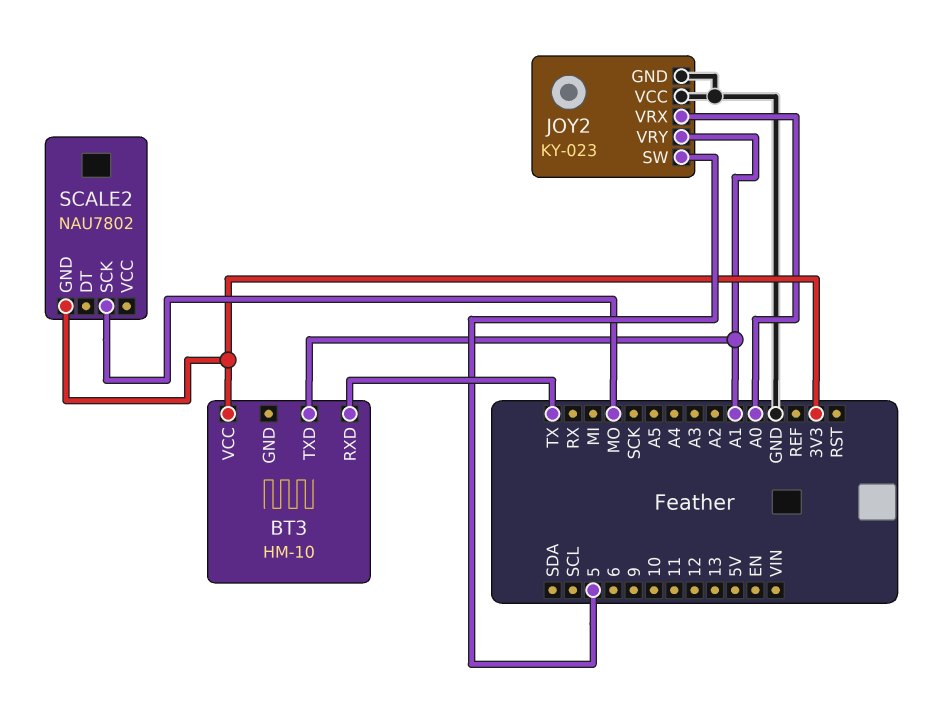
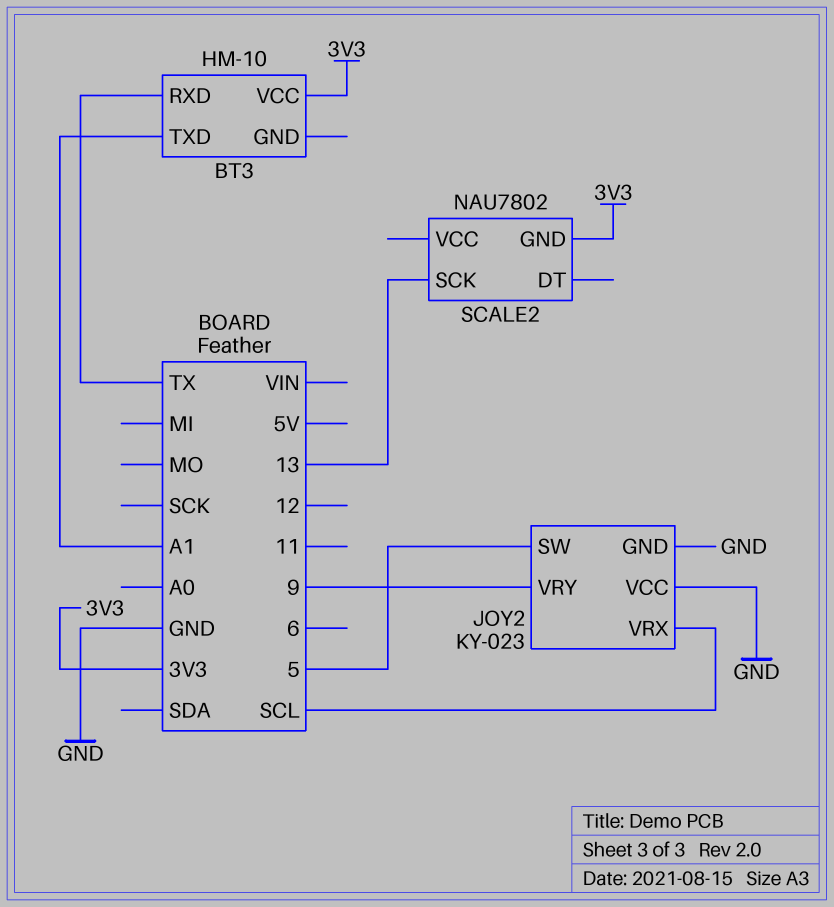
JOY2 pin VRX: A0 -> SCL
JOY2 pin VRY: A1 -> 9
SCALE2 pin SCK: MO -> 13

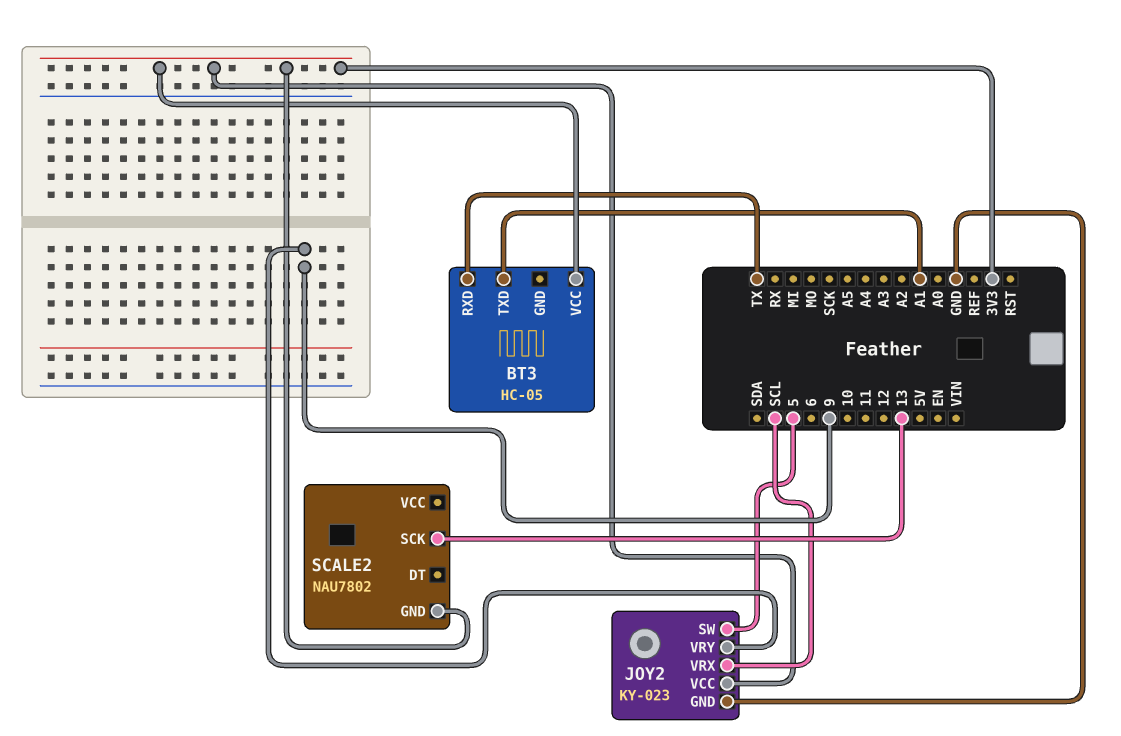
BT3: HM-10 -> HC-05
JOY2 pin VCC: GND -> 3V3

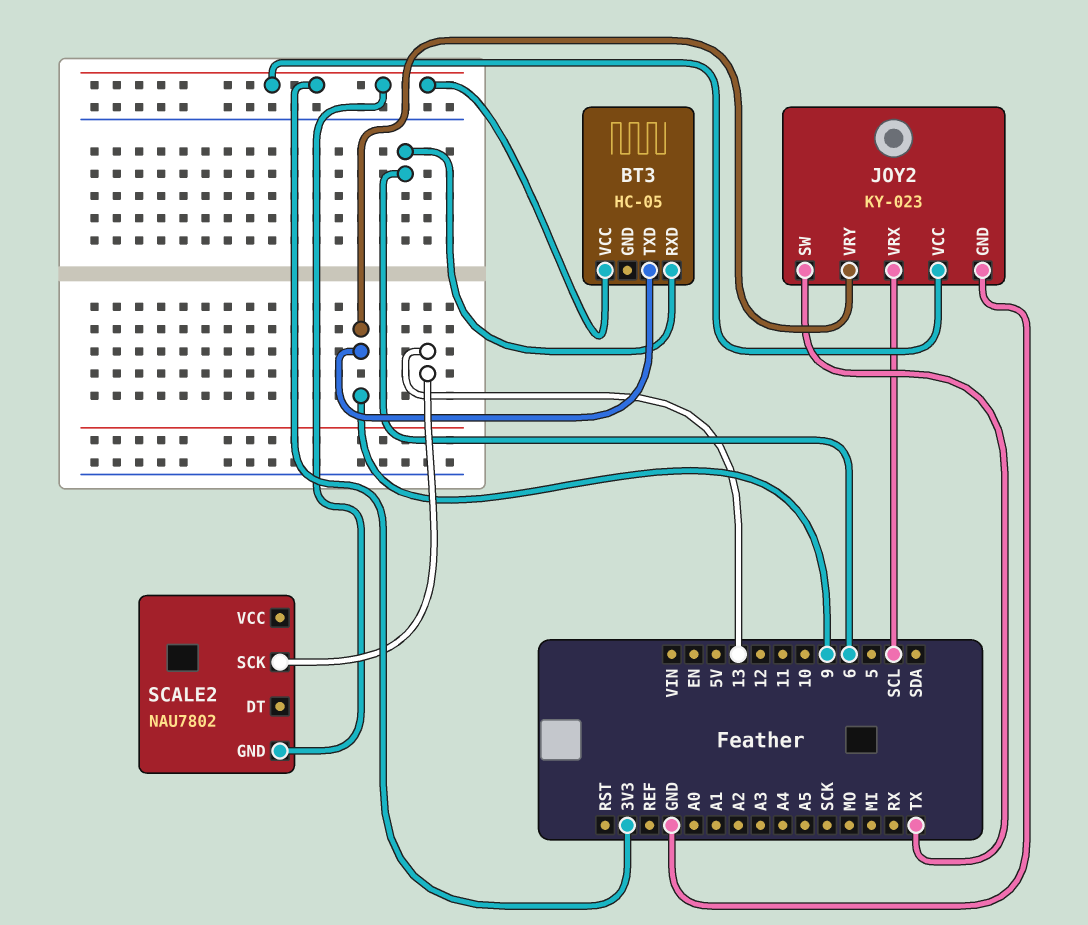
BT3 pin RXD: TX -> 6
BT3 pin TXD: A1 -> 9
JOY2 pin SW: 5 -> TX

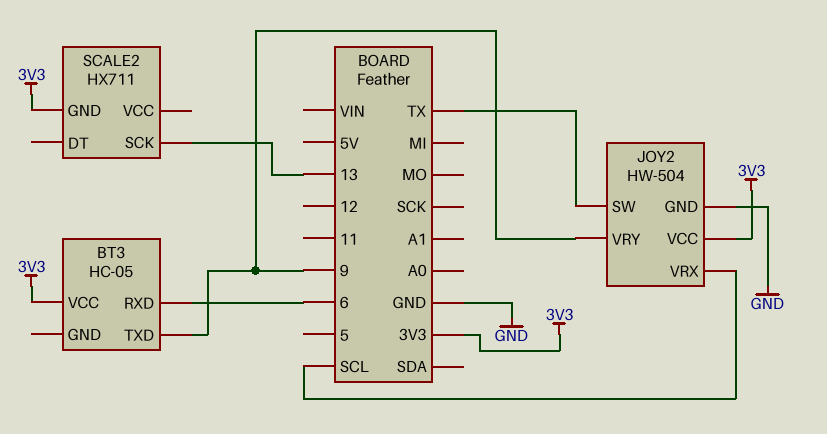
JOY2: KY-023 -> HW-504
SCALE2: NAU7802 -> HX711

